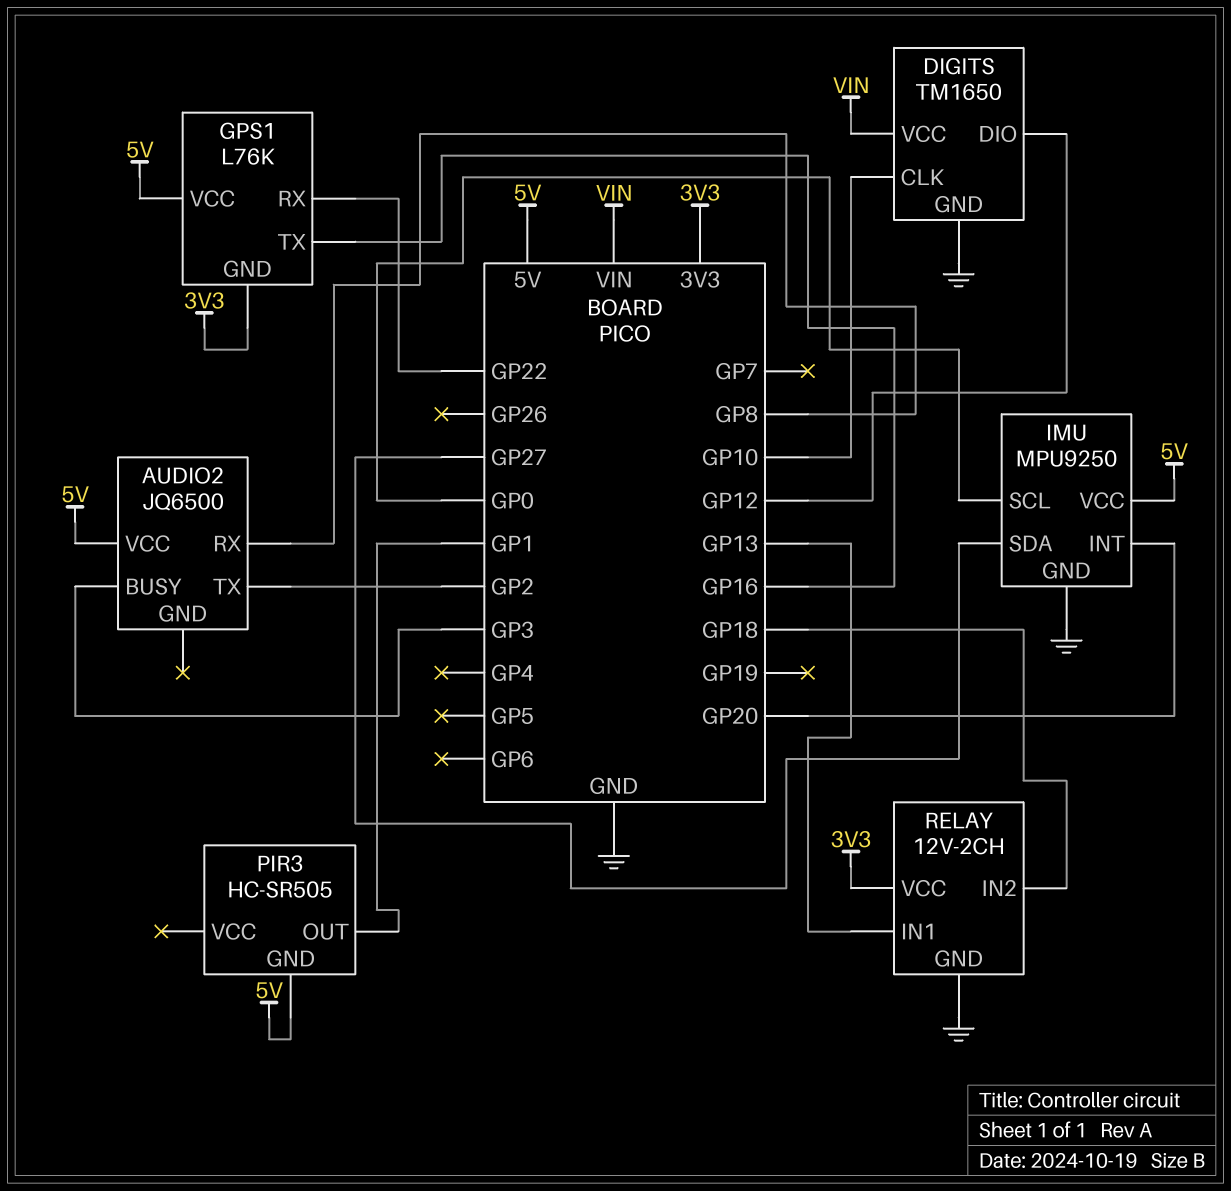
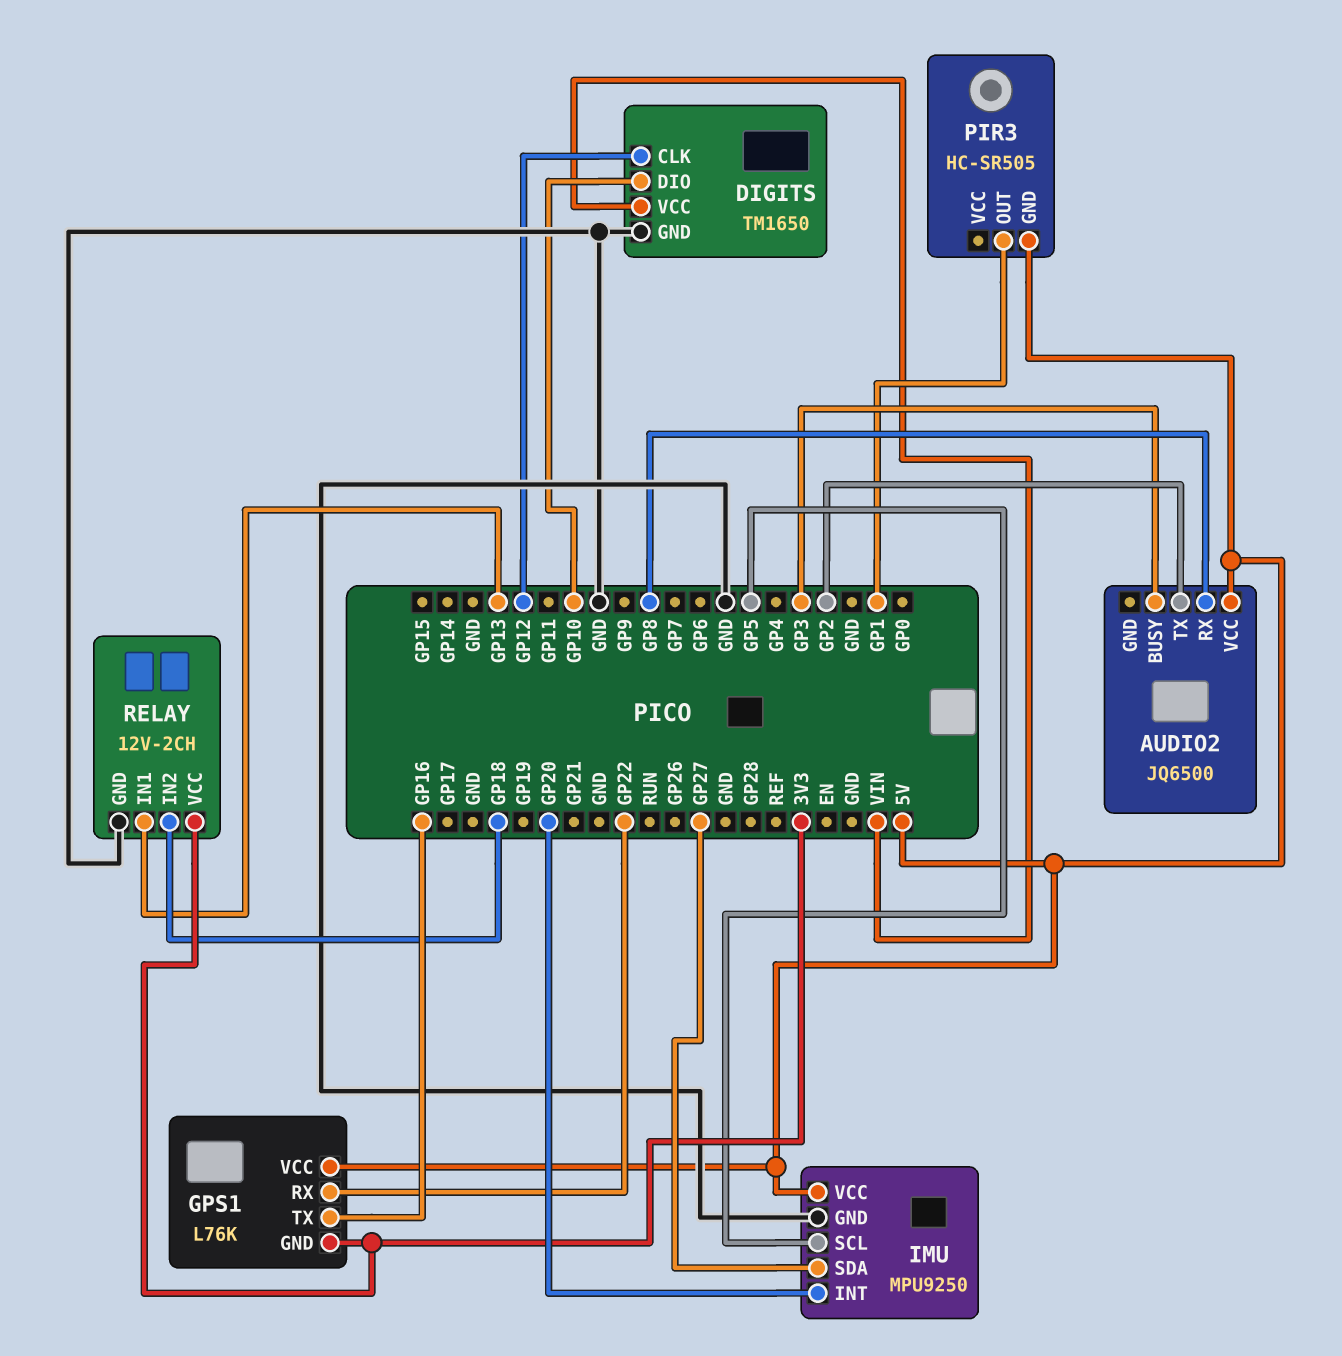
DIGITS pin CLK: GP10 -> GP12
DIGITS pin DIO: GP12 -> GP10
IMU pin SCL: GP0 -> GP5

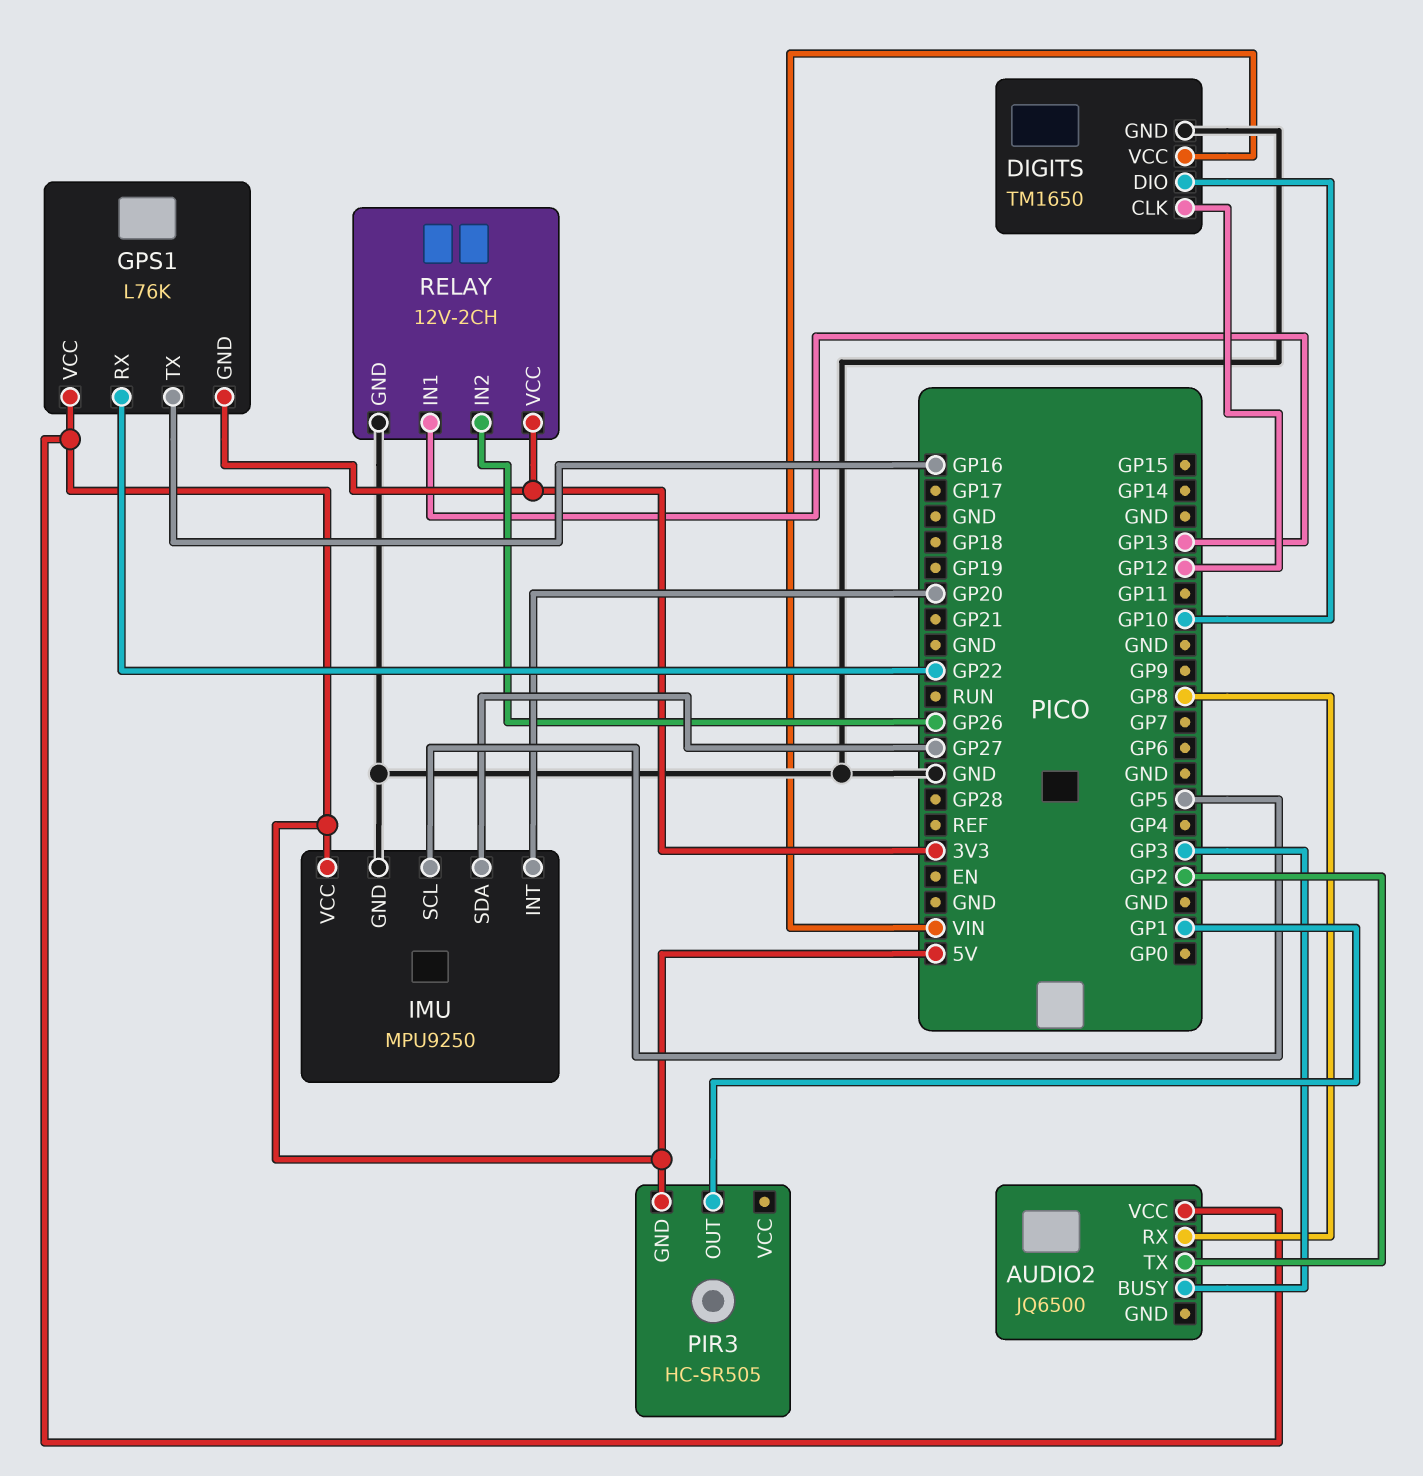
RELAY pin IN2: GP18 -> GP26

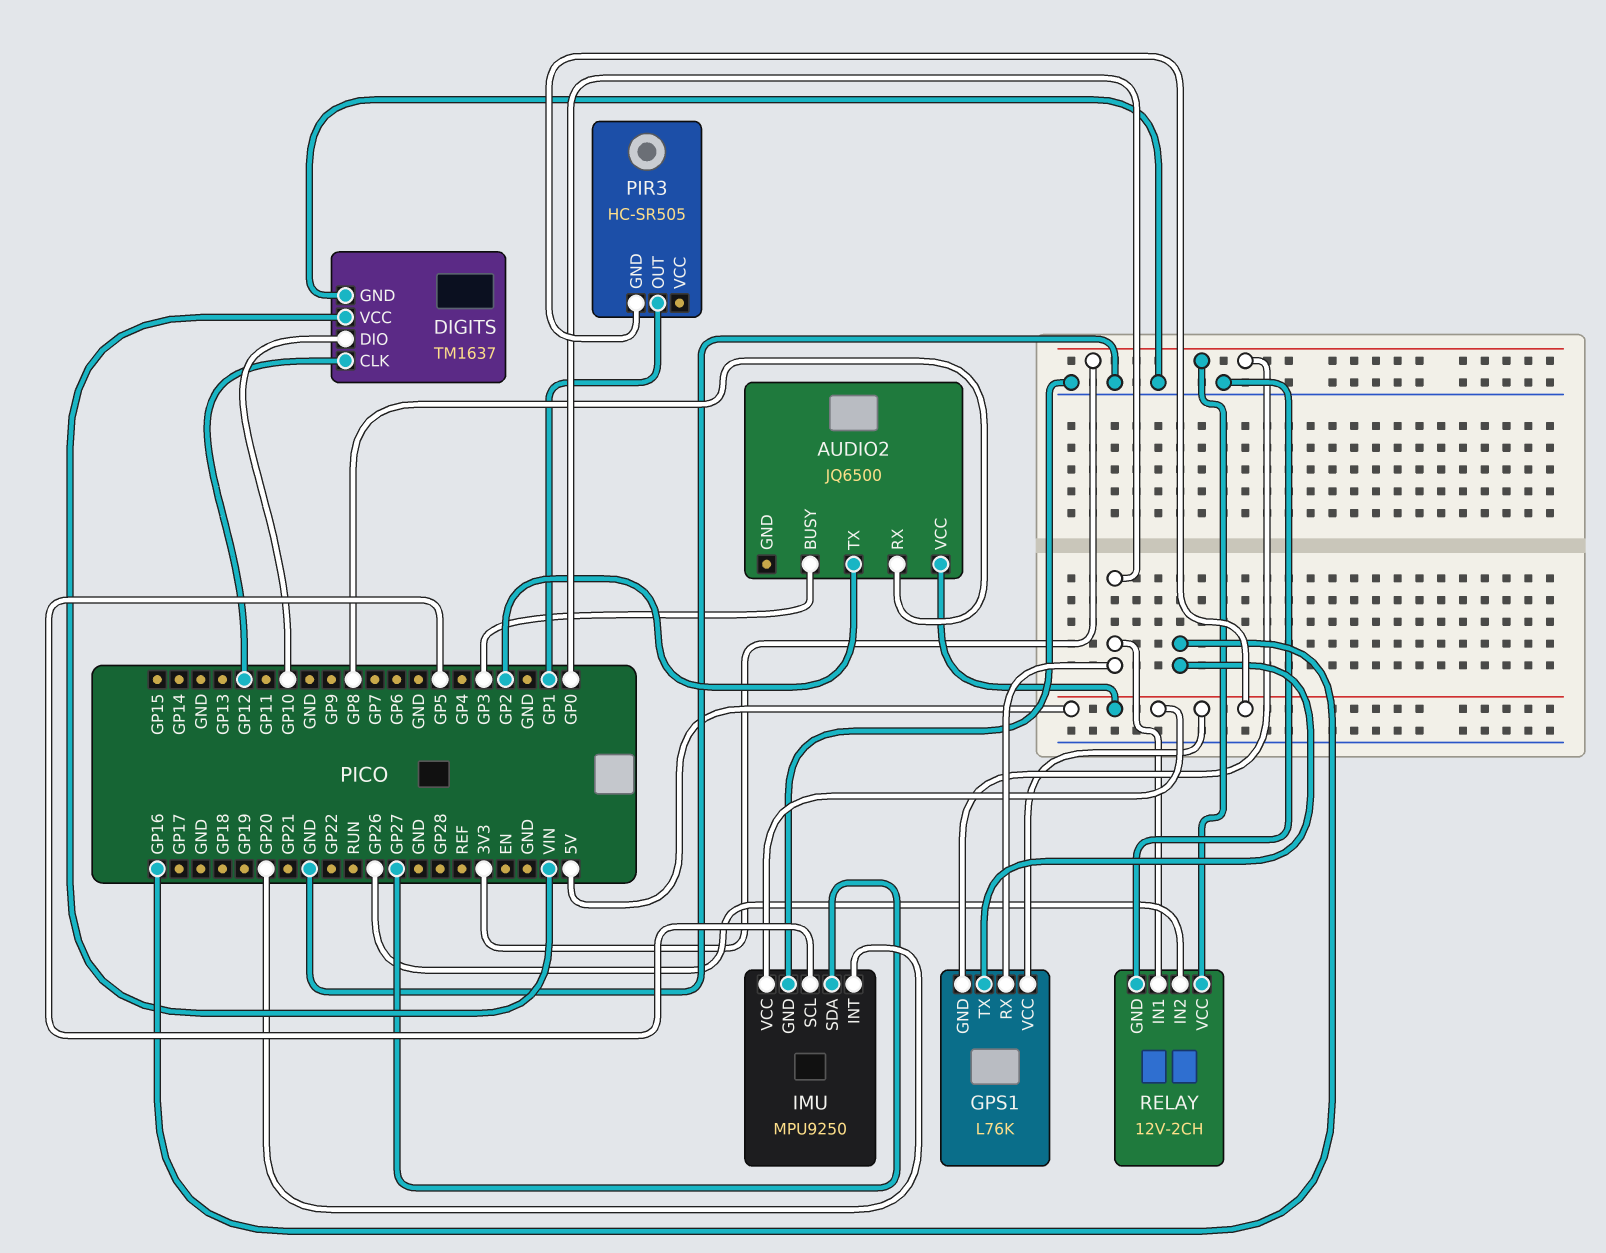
DIGITS: TM1650 -> TM1637
GPS1 pin RX: GP22 -> GP0
RELAY pin IN1: GP13 -> GP0

